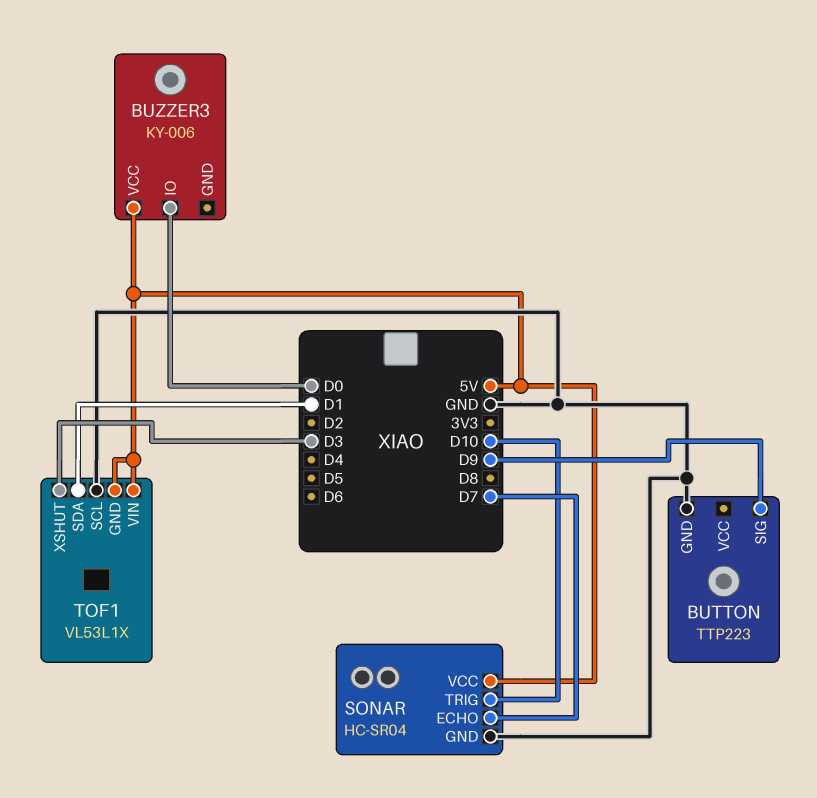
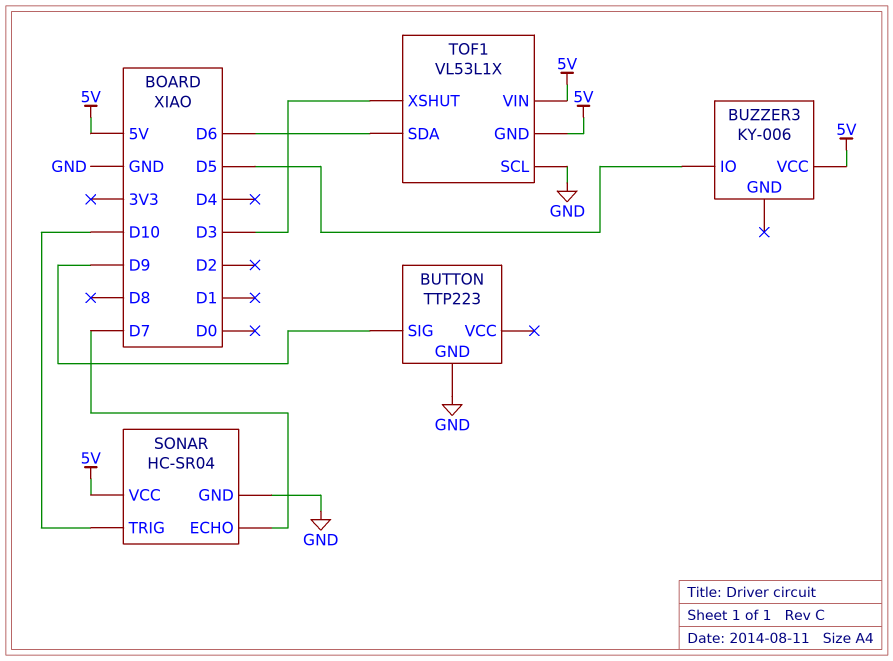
BUZZER3 pin IO: D0 -> D5
TOF1 pin SDA: D1 -> D6

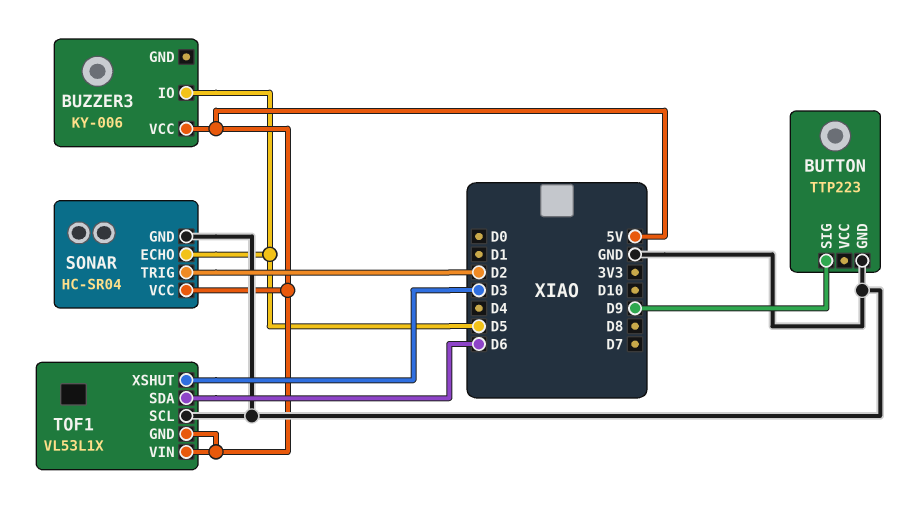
SONAR pin ECHO: D7 -> D5
SONAR pin TRIG: D10 -> D2

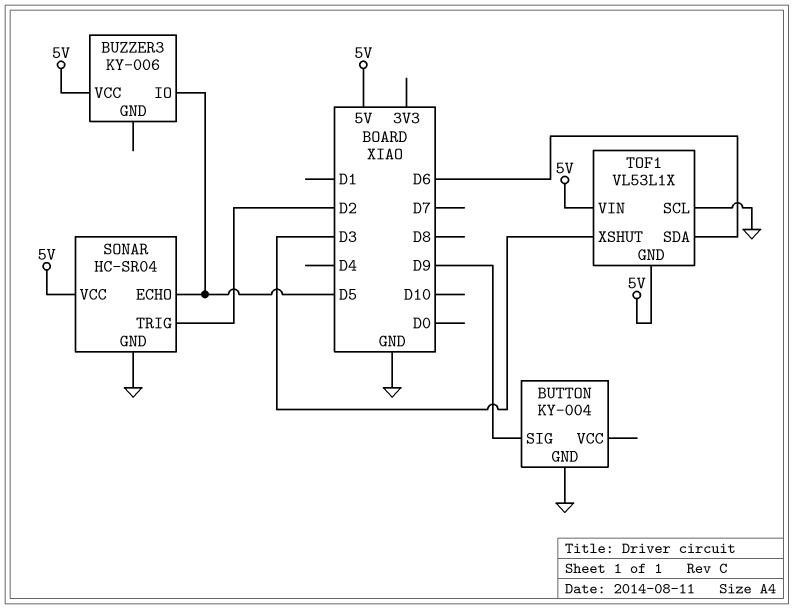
BUTTON: TTP223 -> KY-004

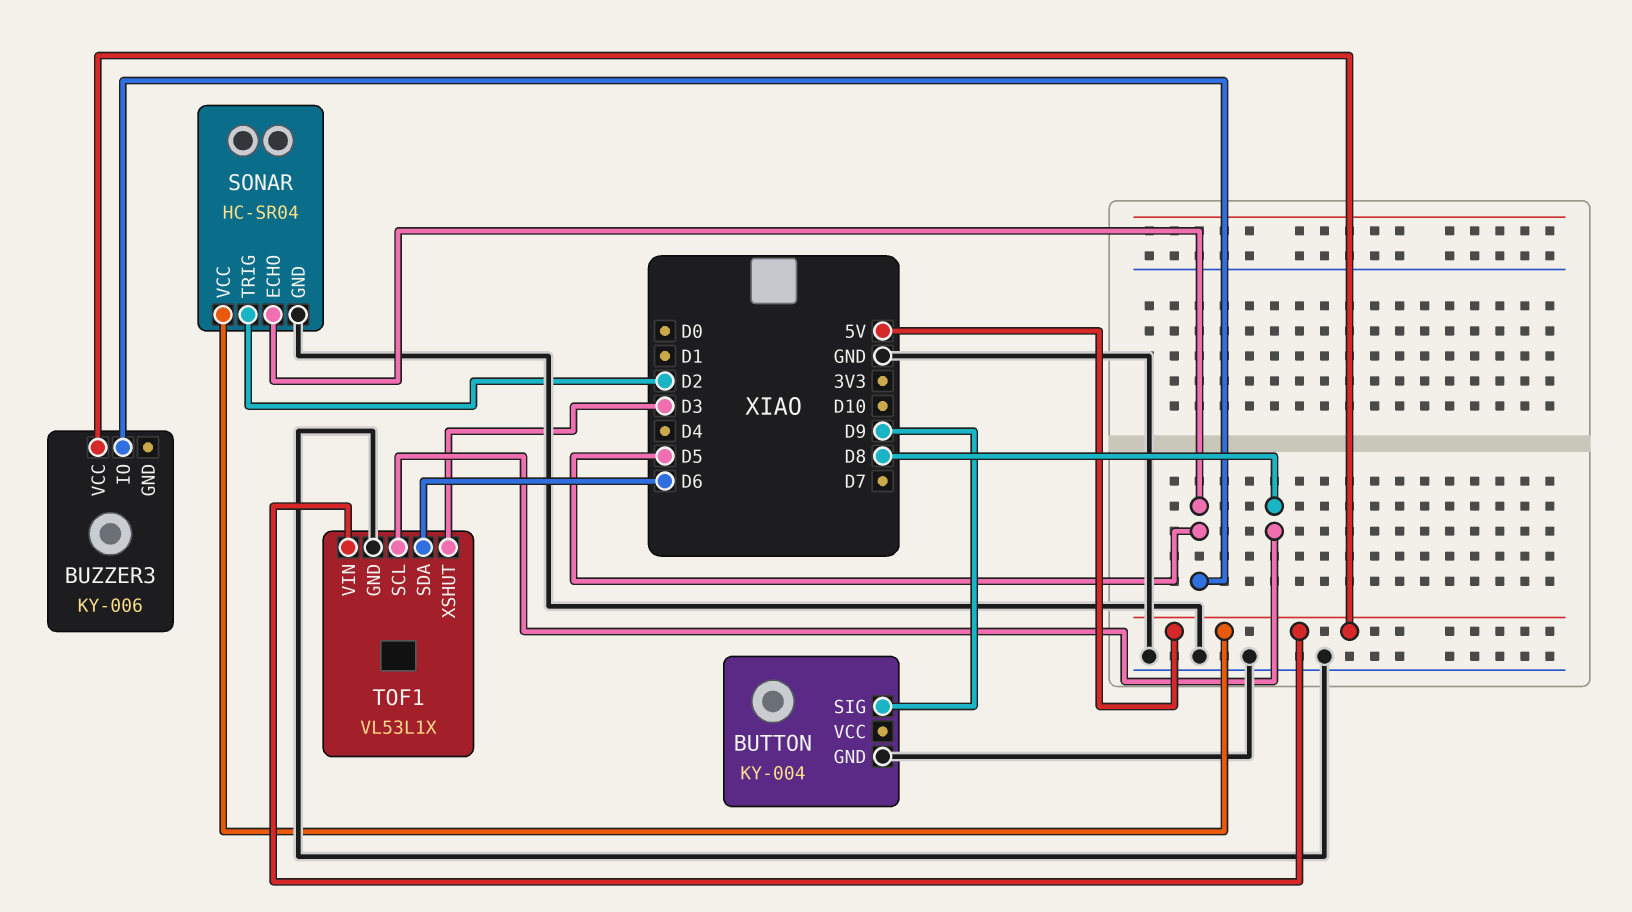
TOF1 pin GND: 5V -> GND
TOF1 pin SCL: GND -> D8

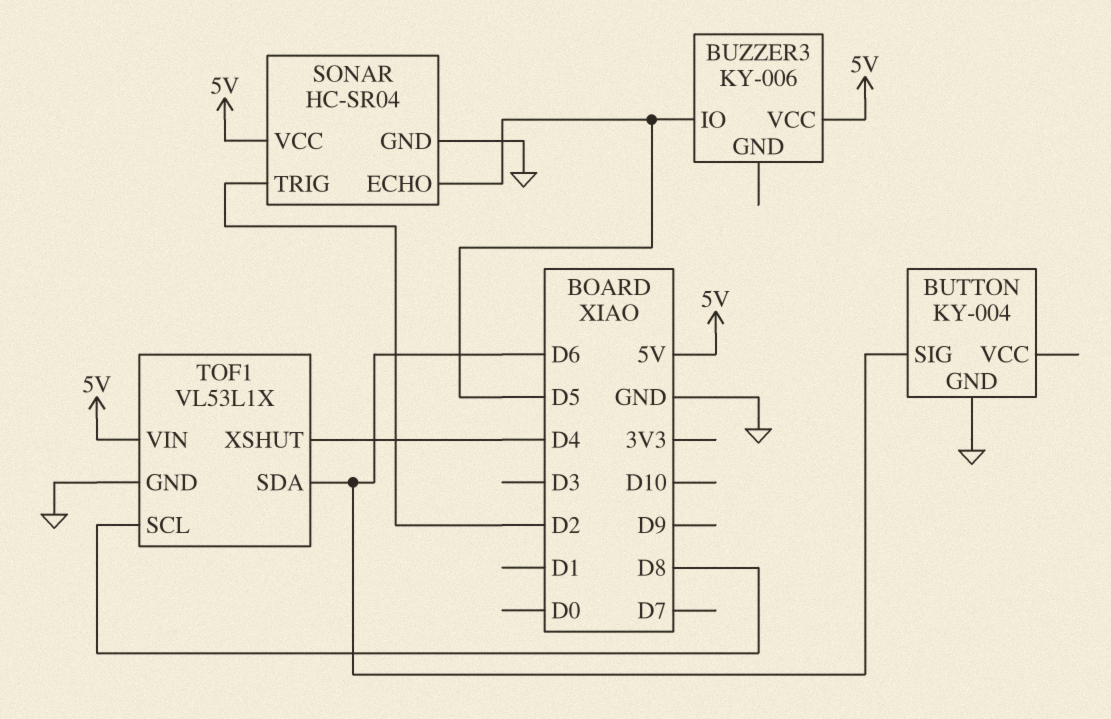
BUTTON pin SIG: D9 -> D6
TOF1 pin XSHUT: D3 -> D4

